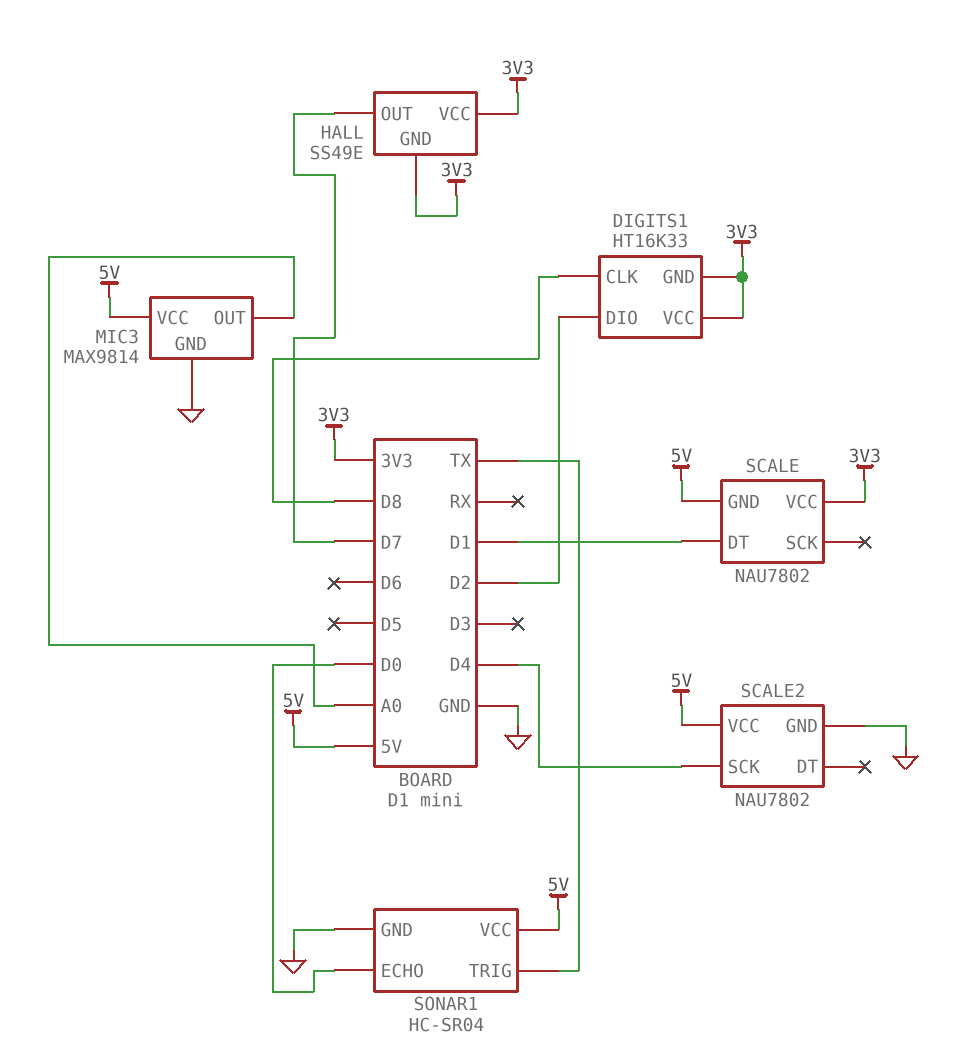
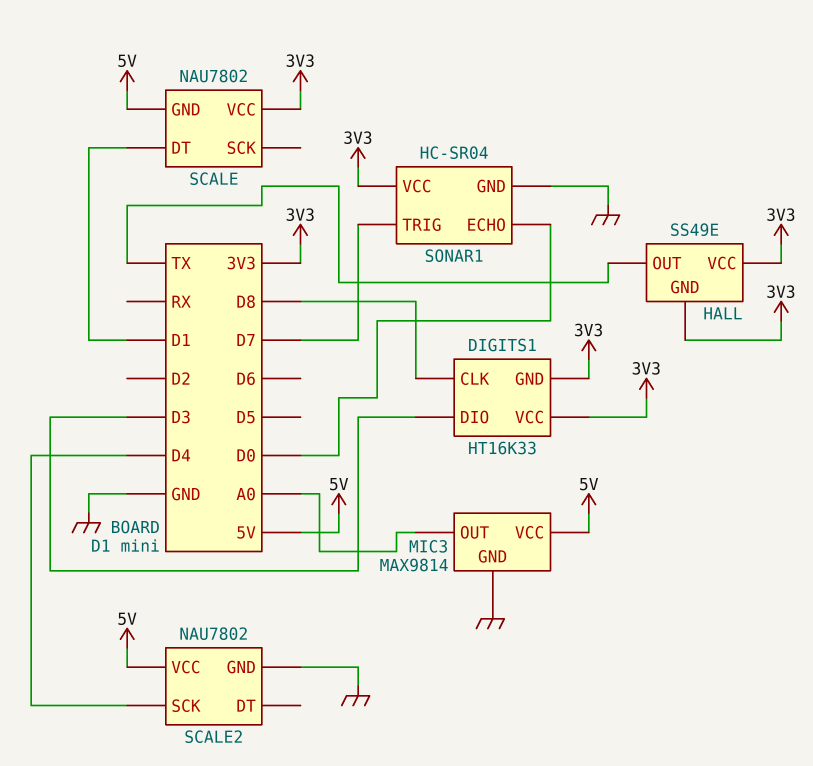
DIGITS1 pin DIO: D2 -> D3
HALL pin OUT: D7 -> TX
SONAR1 pin TRIG: TX -> D7
SONAR1 pin VCC: 5V -> 3V3

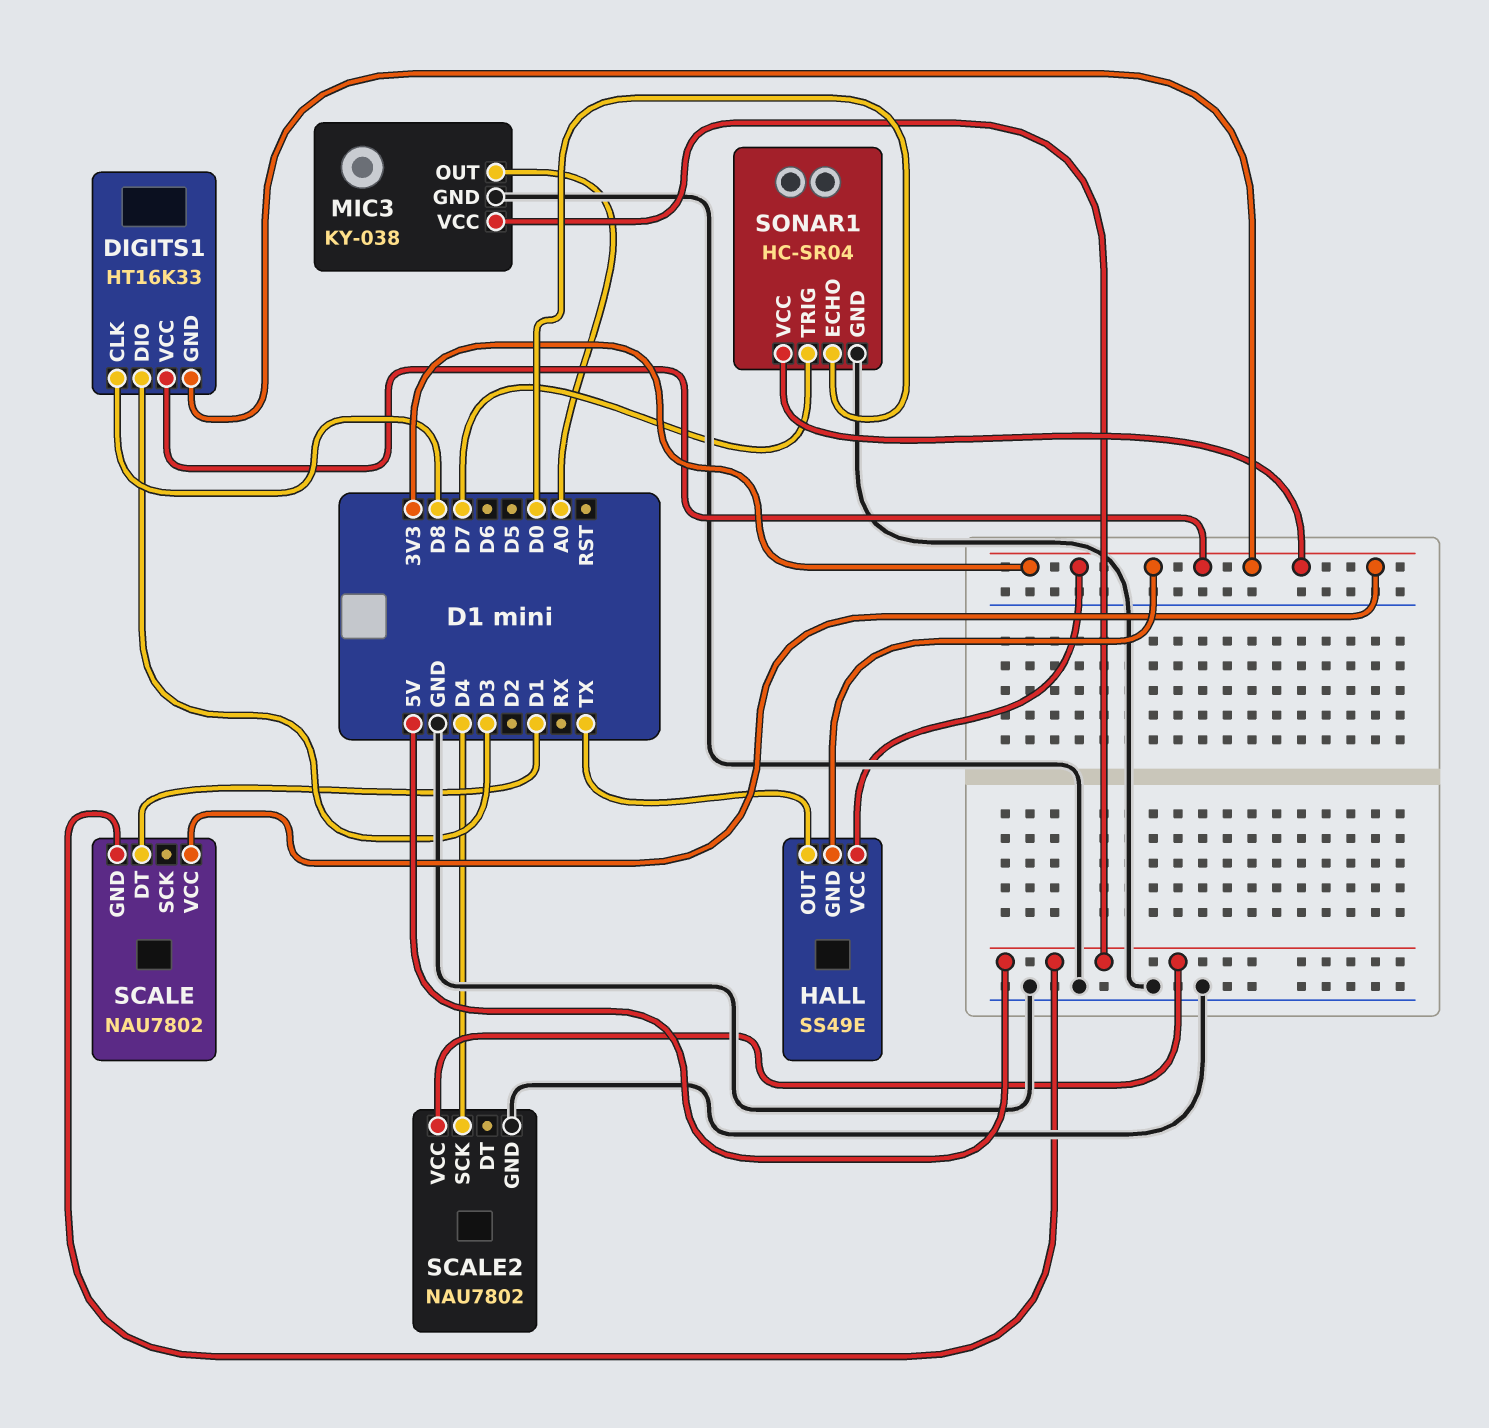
MIC3: MAX9814 -> KY-038

